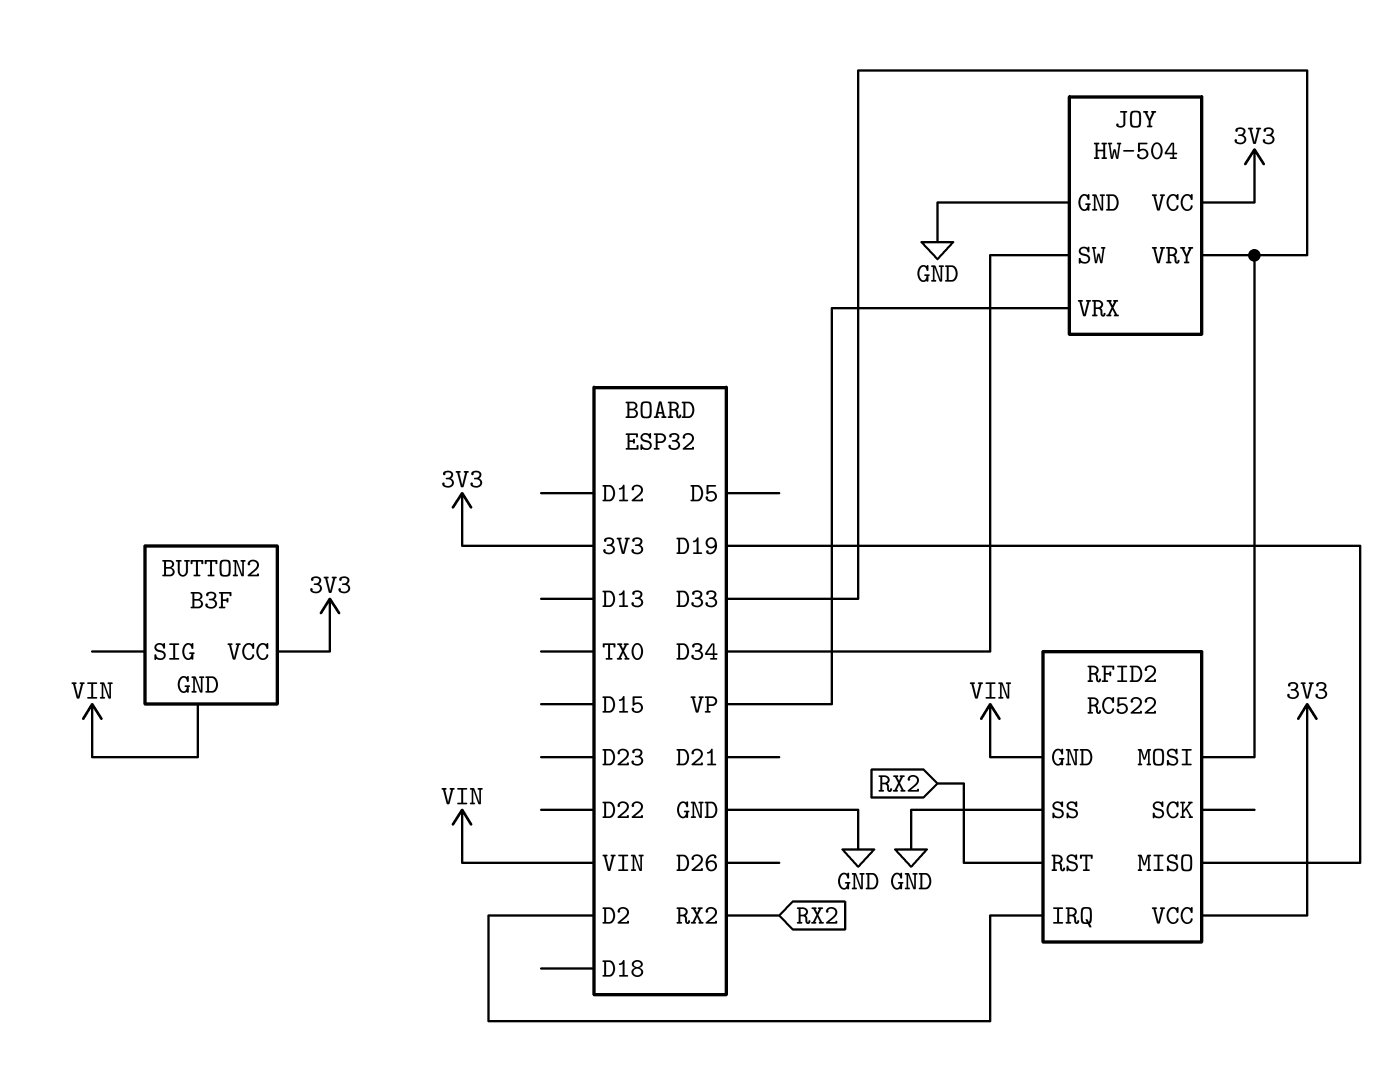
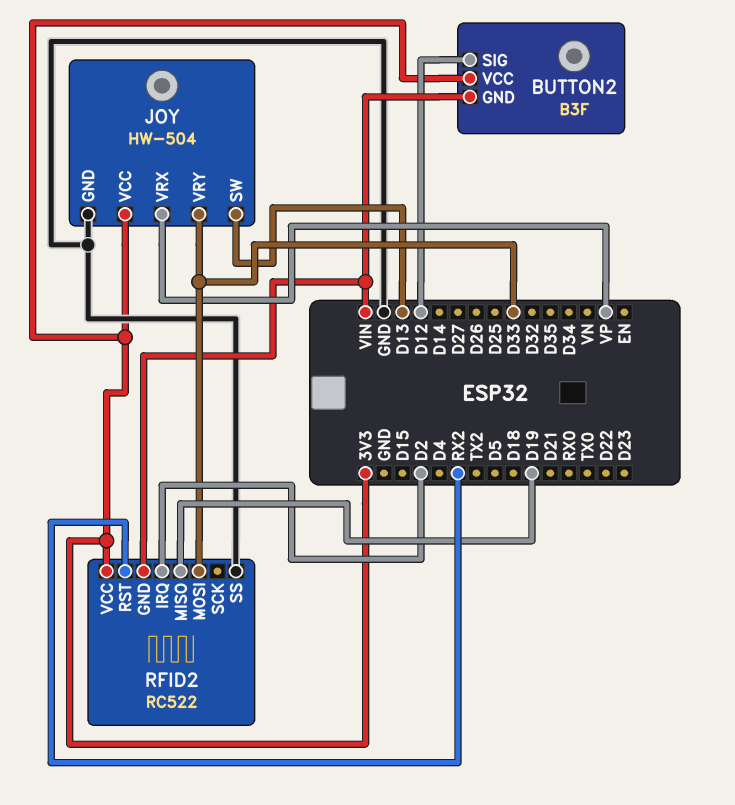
BUTTON2 pin SIG: none -> D12
JOY pin SW: D34 -> D13

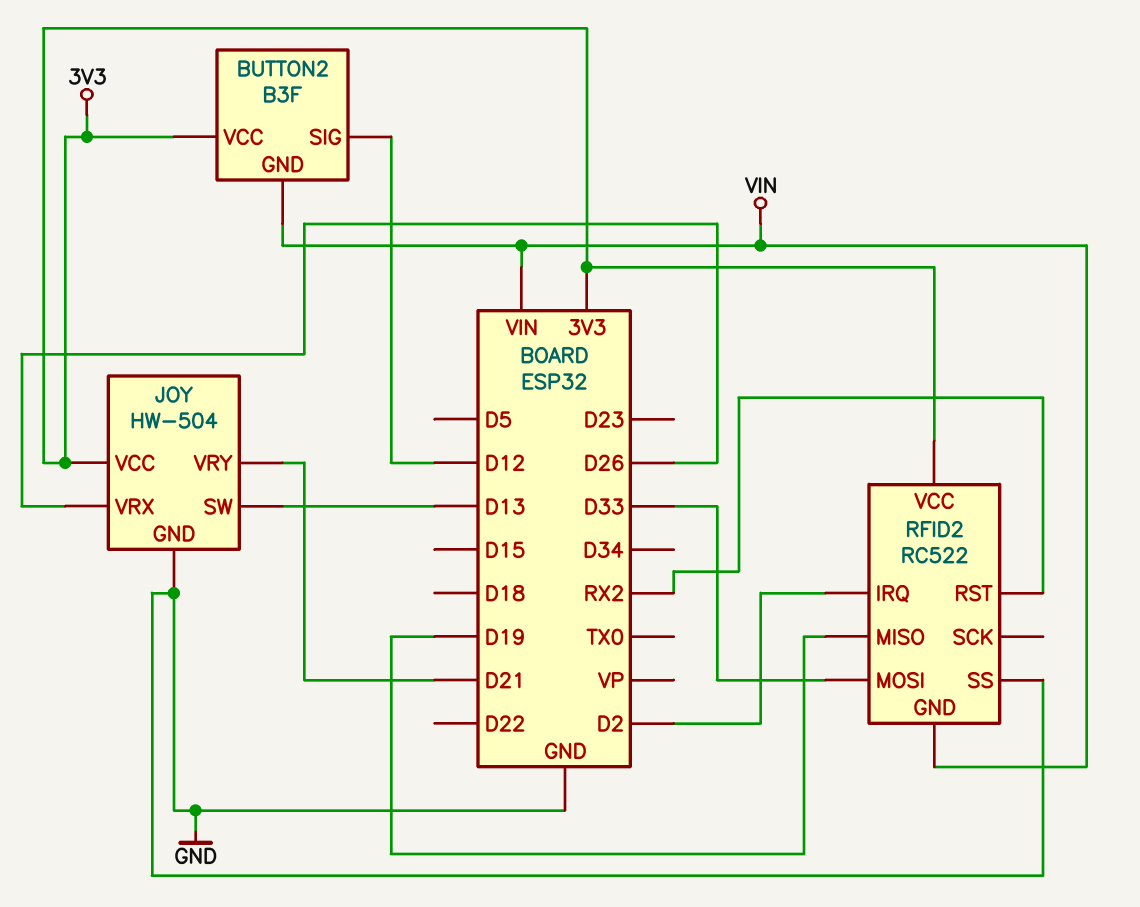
JOY pin VRX: VP -> D26
JOY pin VRY: D33 -> D21

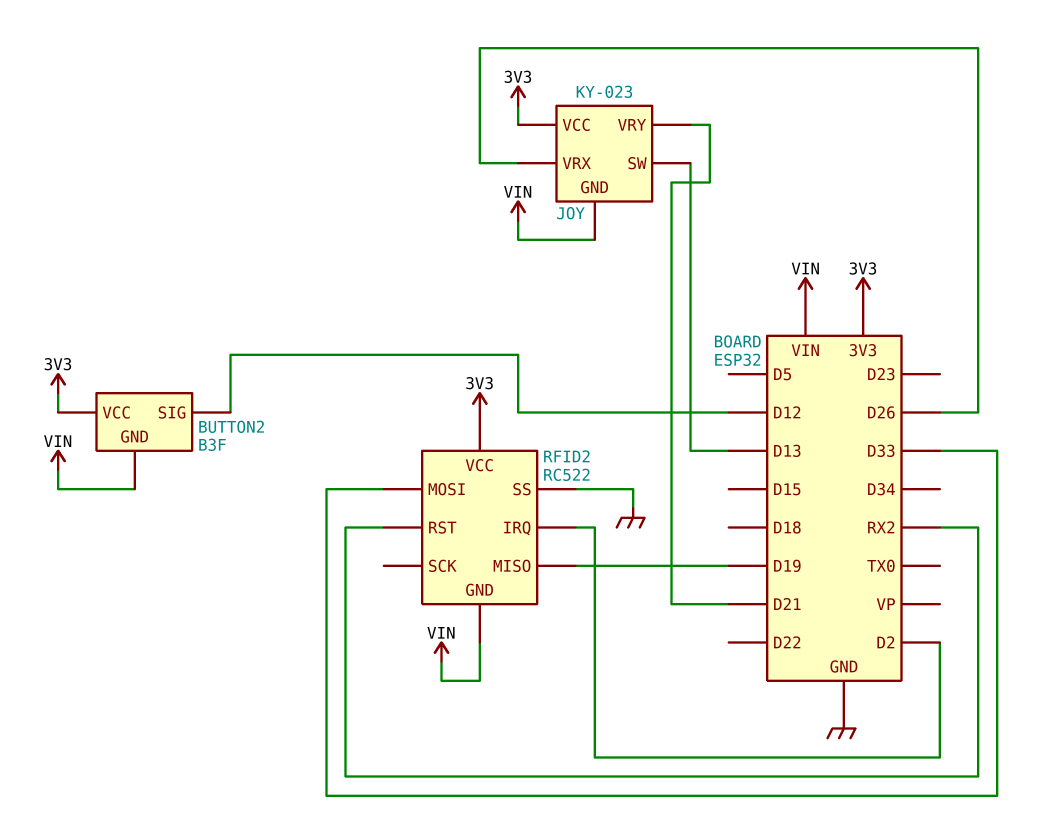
JOY: HW-504 -> KY-023
JOY pin GND: GND -> VIN

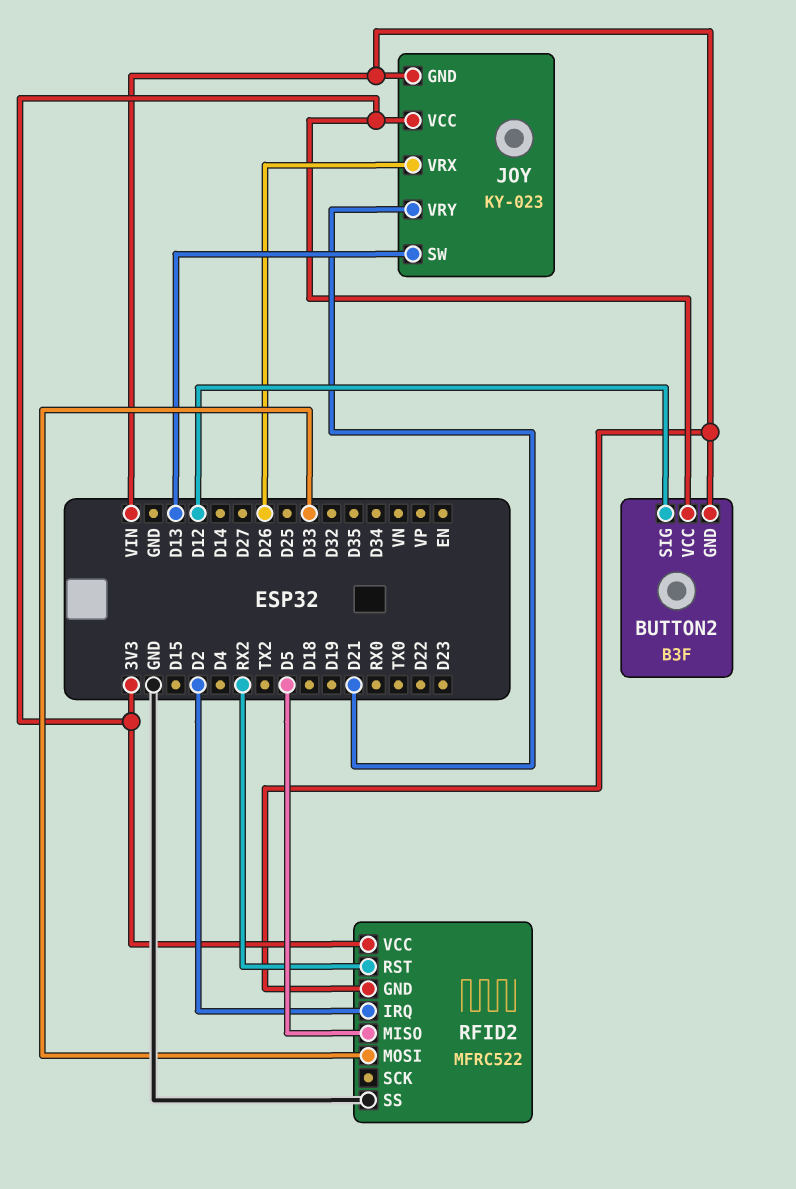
RFID2: RC522 -> MFRC522
RFID2 pin MISO: D19 -> D5

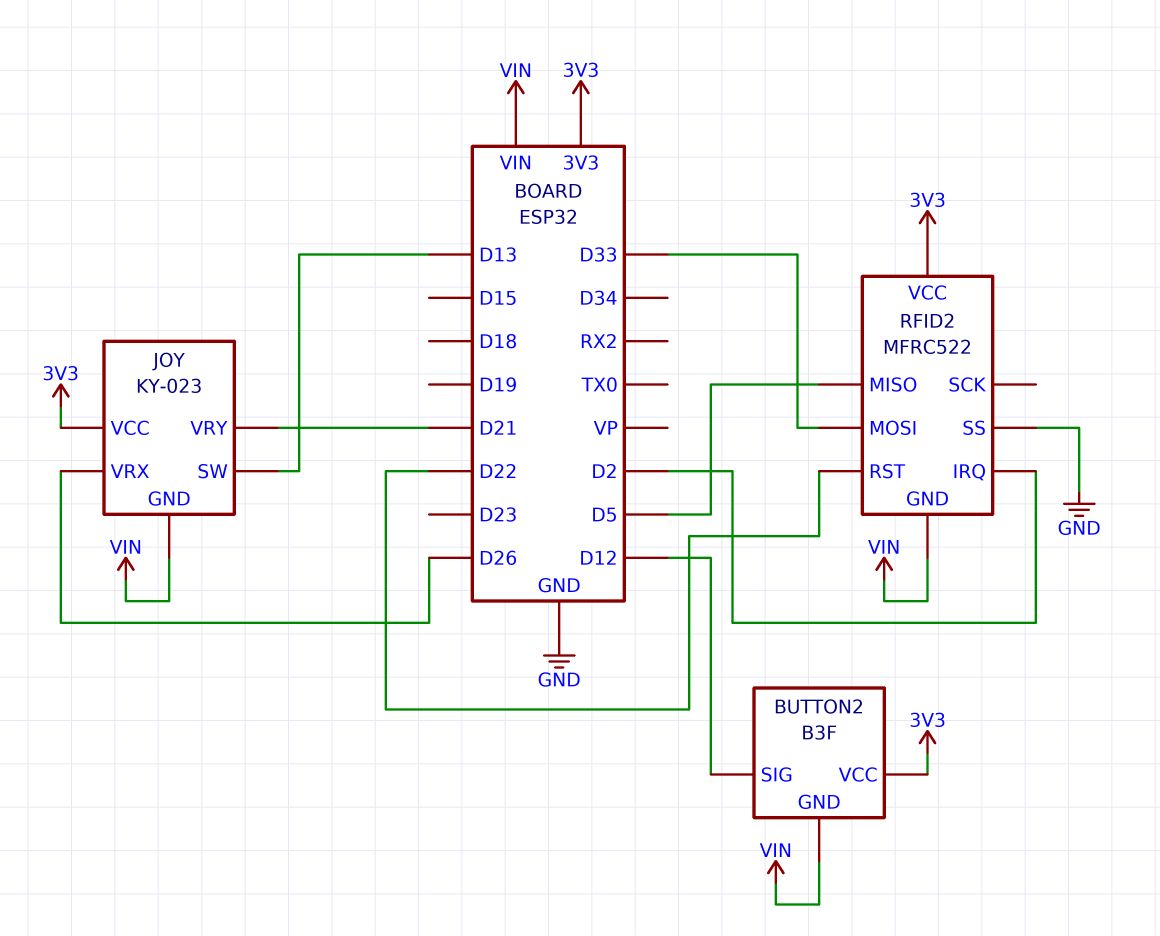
RFID2 pin RST: RX2 -> D22

